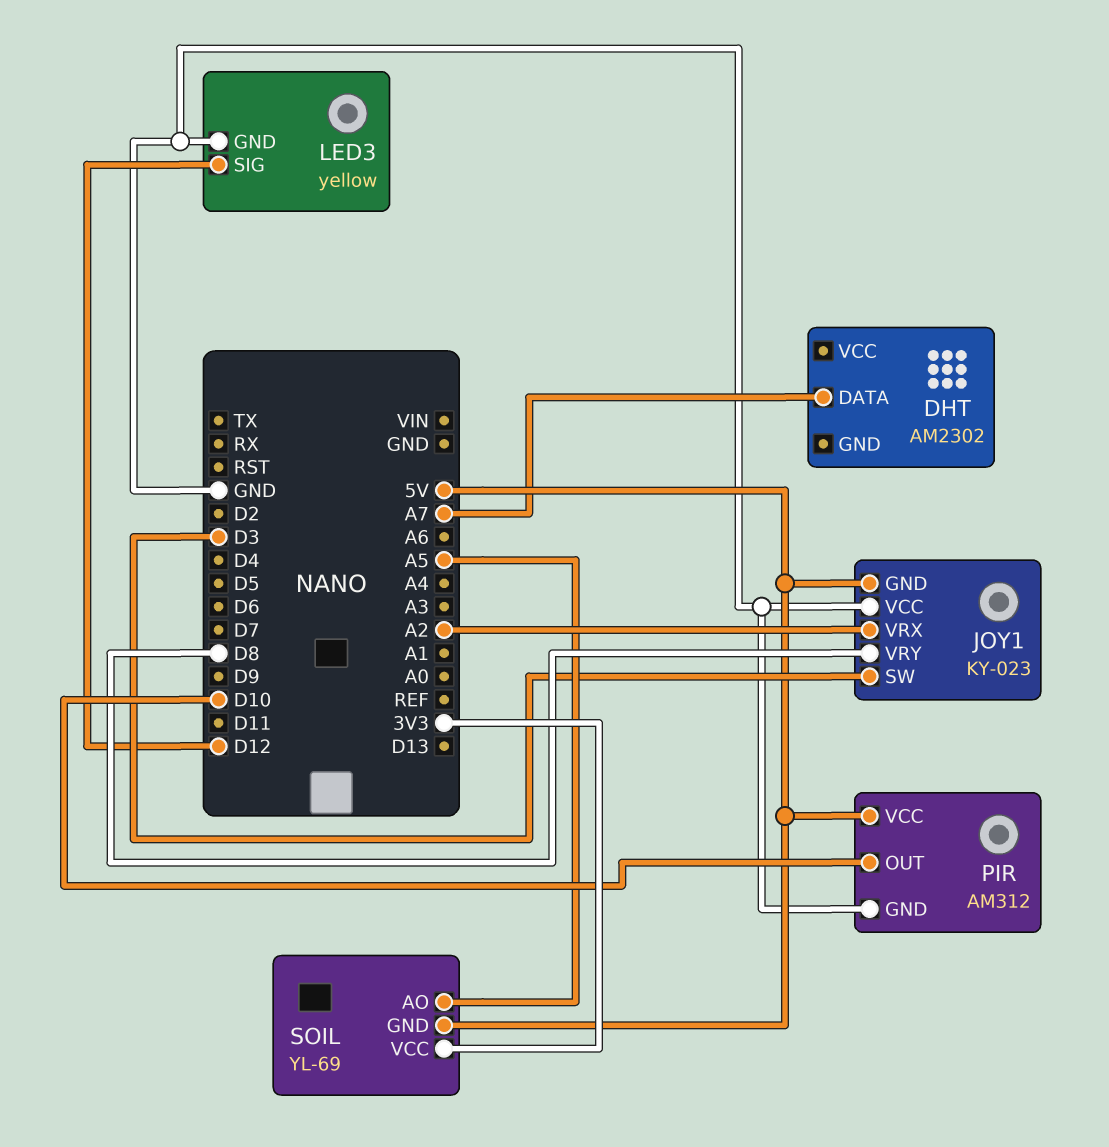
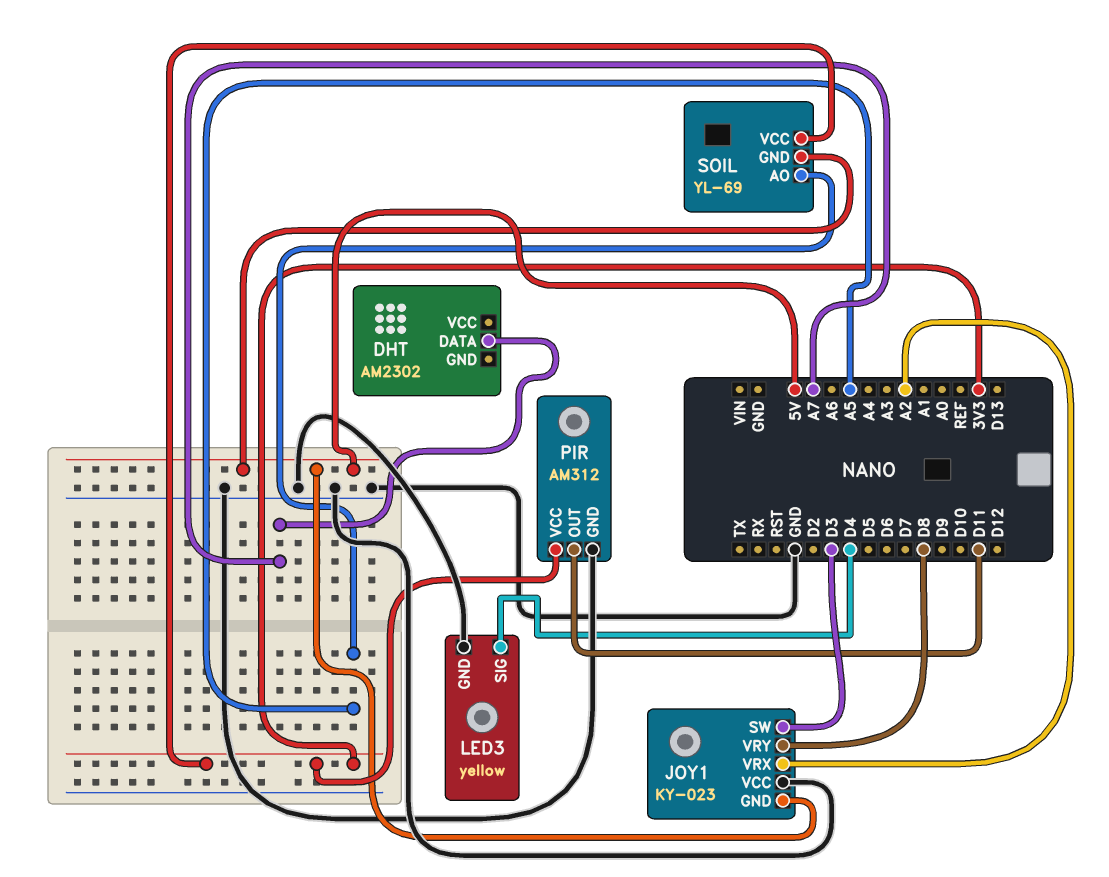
LED3 pin SIG: D12 -> D4
PIR pin OUT: D10 -> D11
PIR pin VCC: 5V -> 3V3

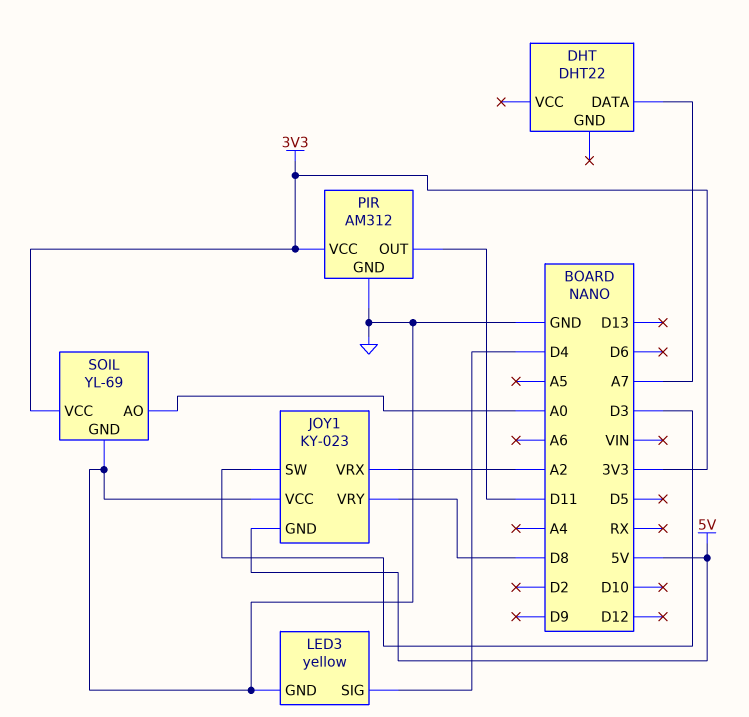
DHT: AM2302 -> DHT22
SOIL pin AO: A5 -> A0
SOIL pin GND: 5V -> GND

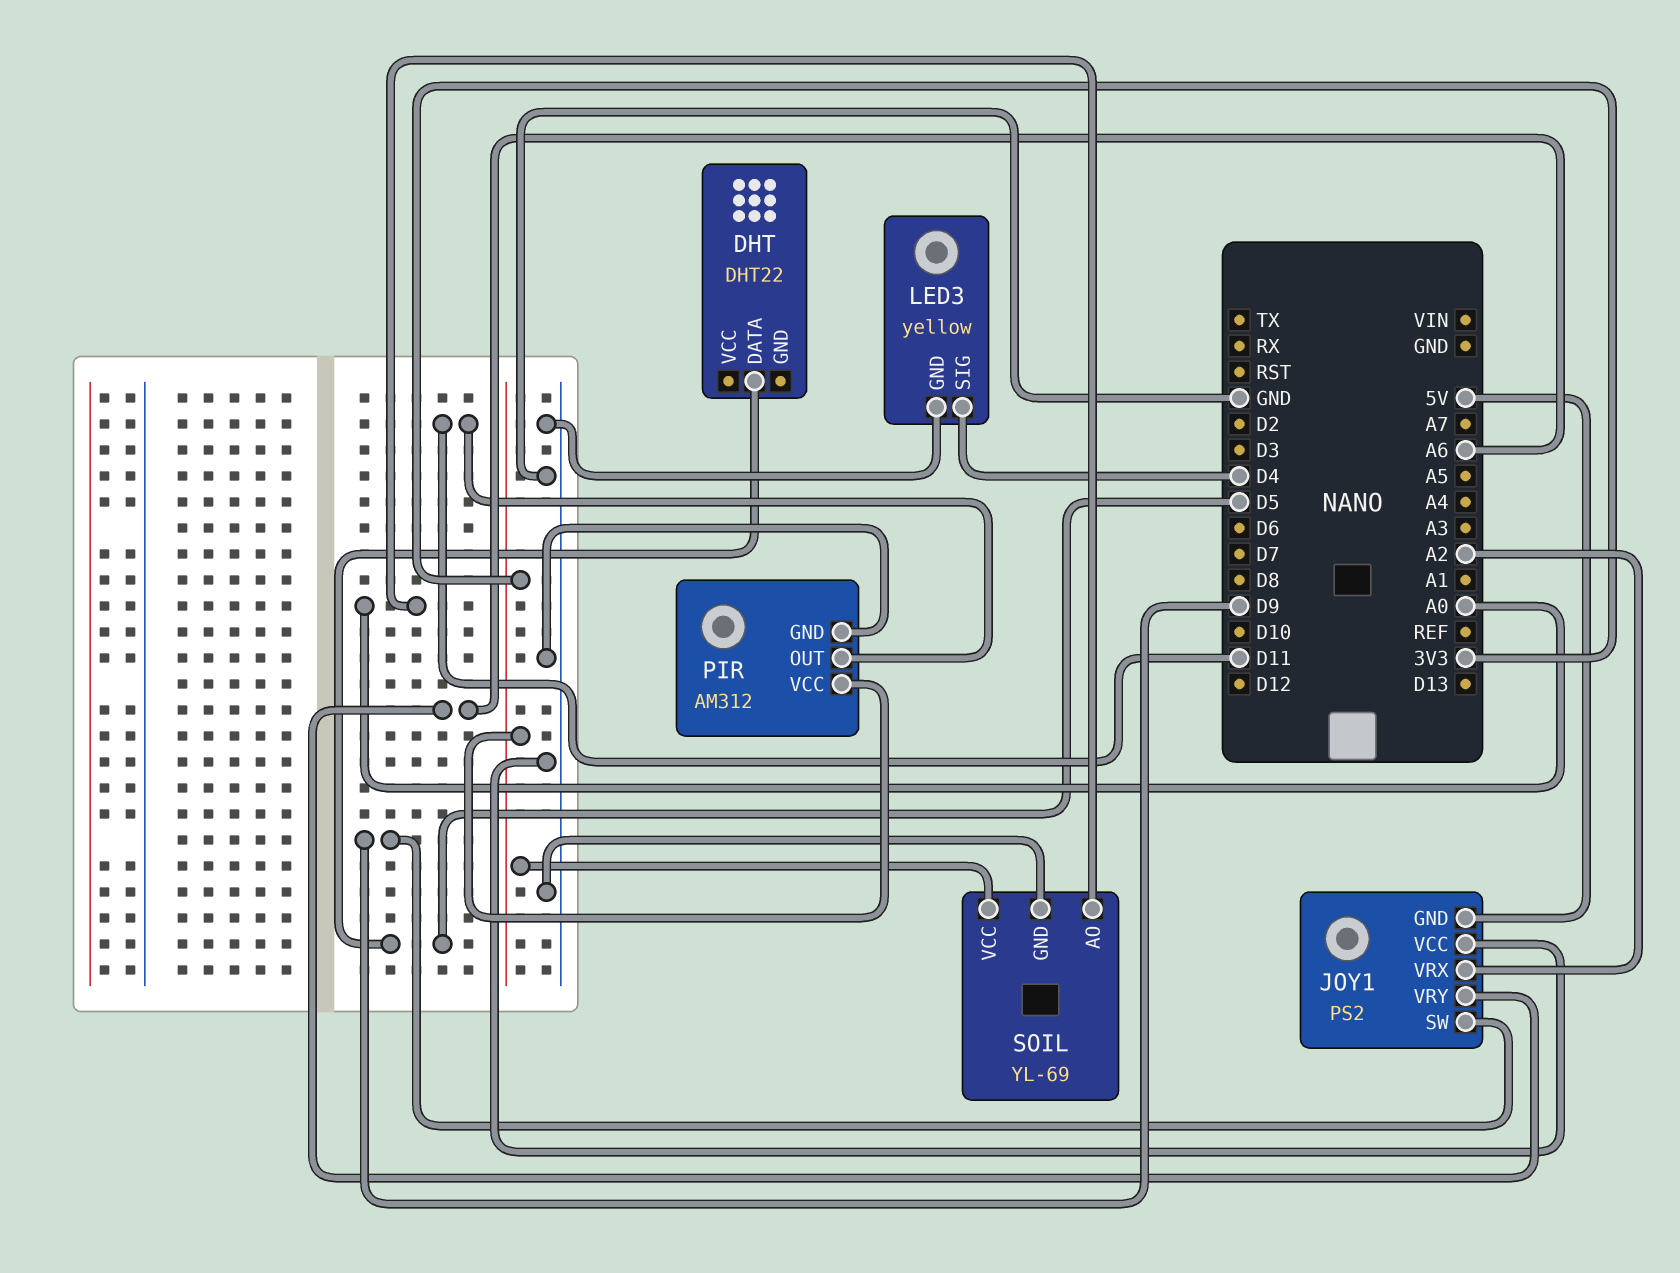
DHT pin DATA: A7 -> D5
JOY1: KY-023 -> PS2
JOY1 pin SW: D3 -> D9
JOY1 pin VRY: D8 -> A6

